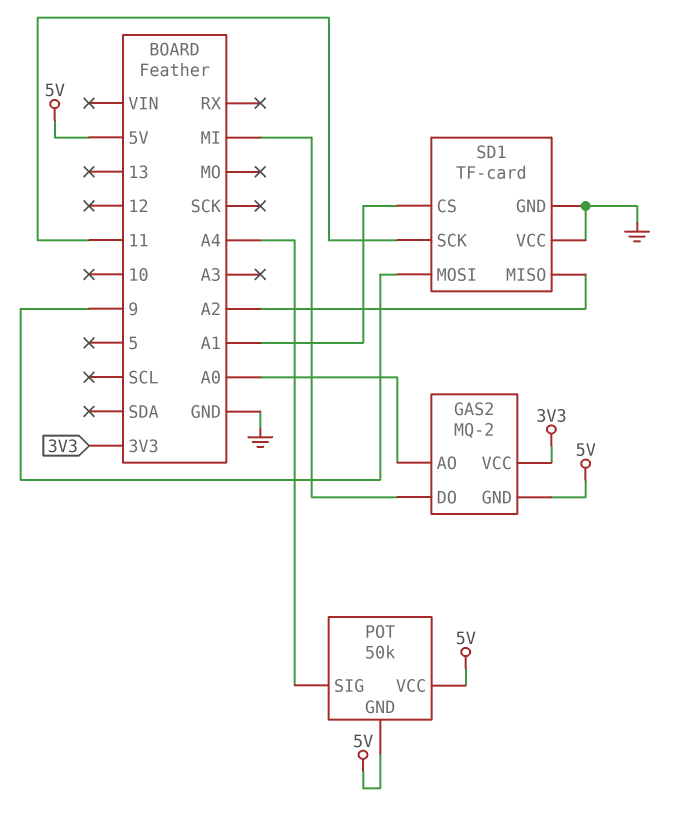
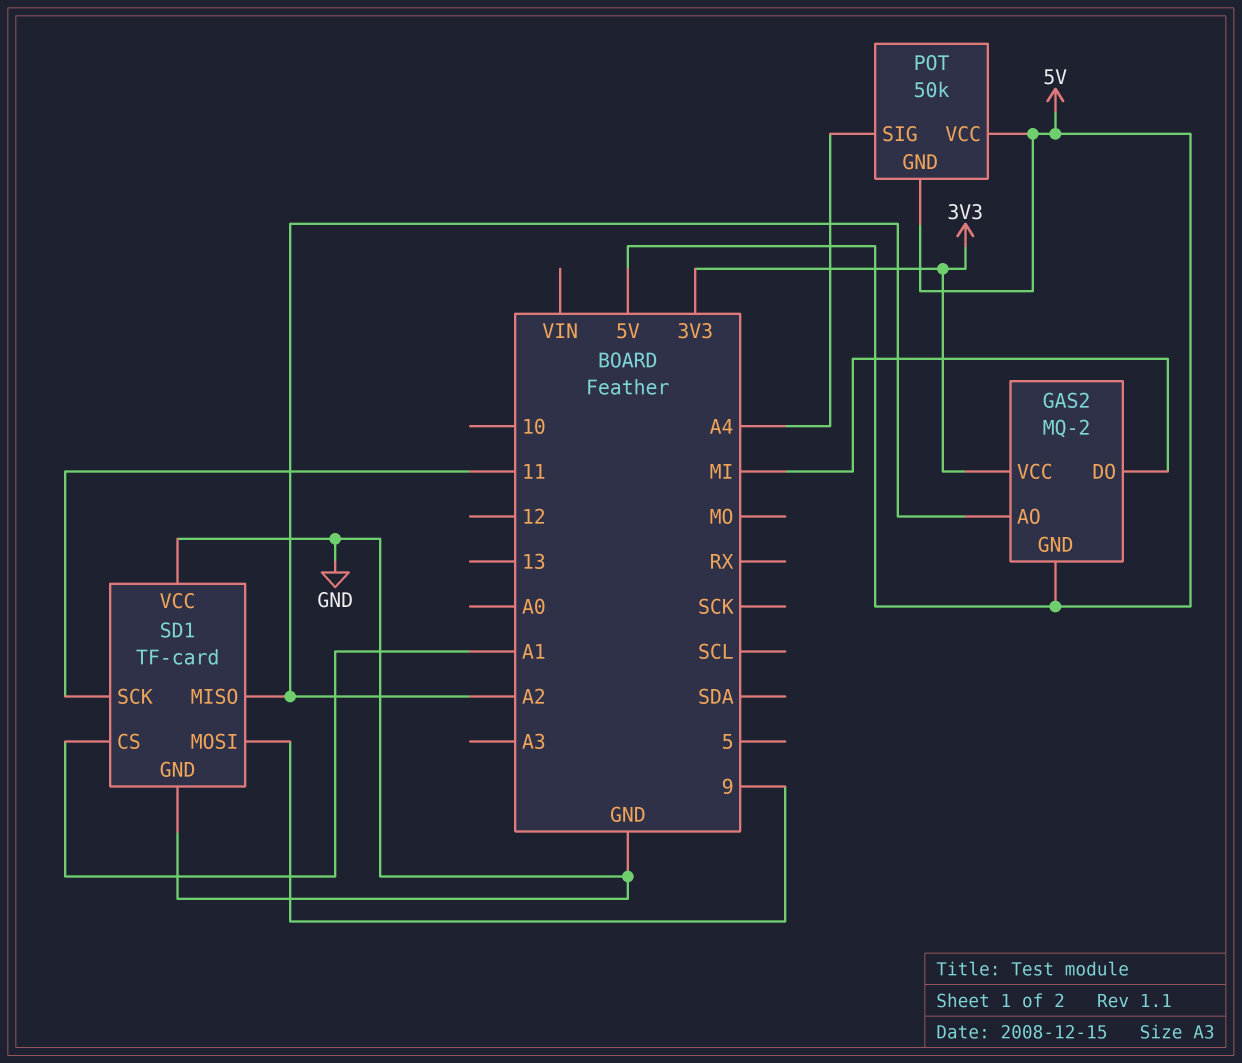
GAS2 pin AO: A0 -> A2

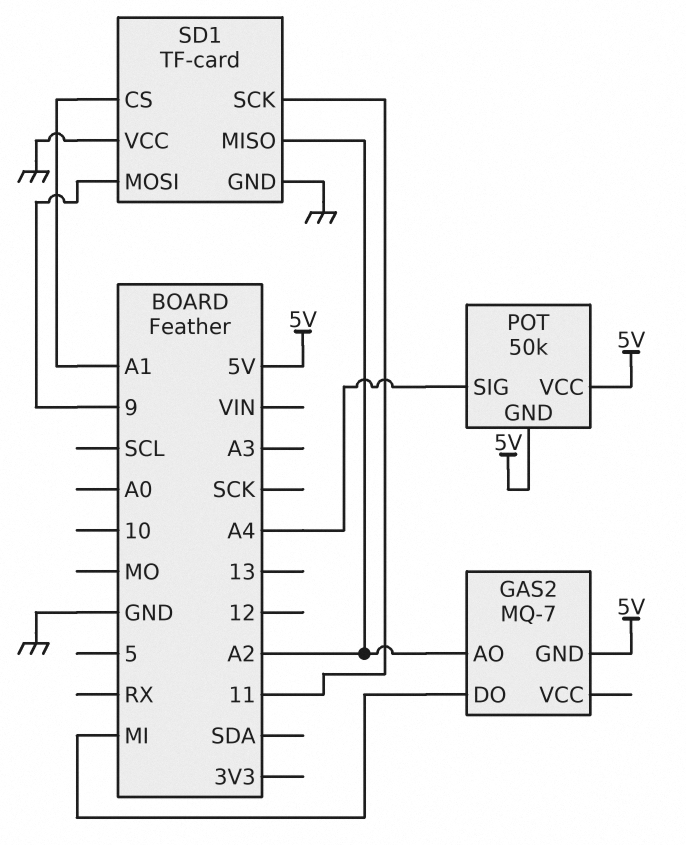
GAS2: MQ-2 -> MQ-7
GAS2 pin VCC: 3V3 -> none

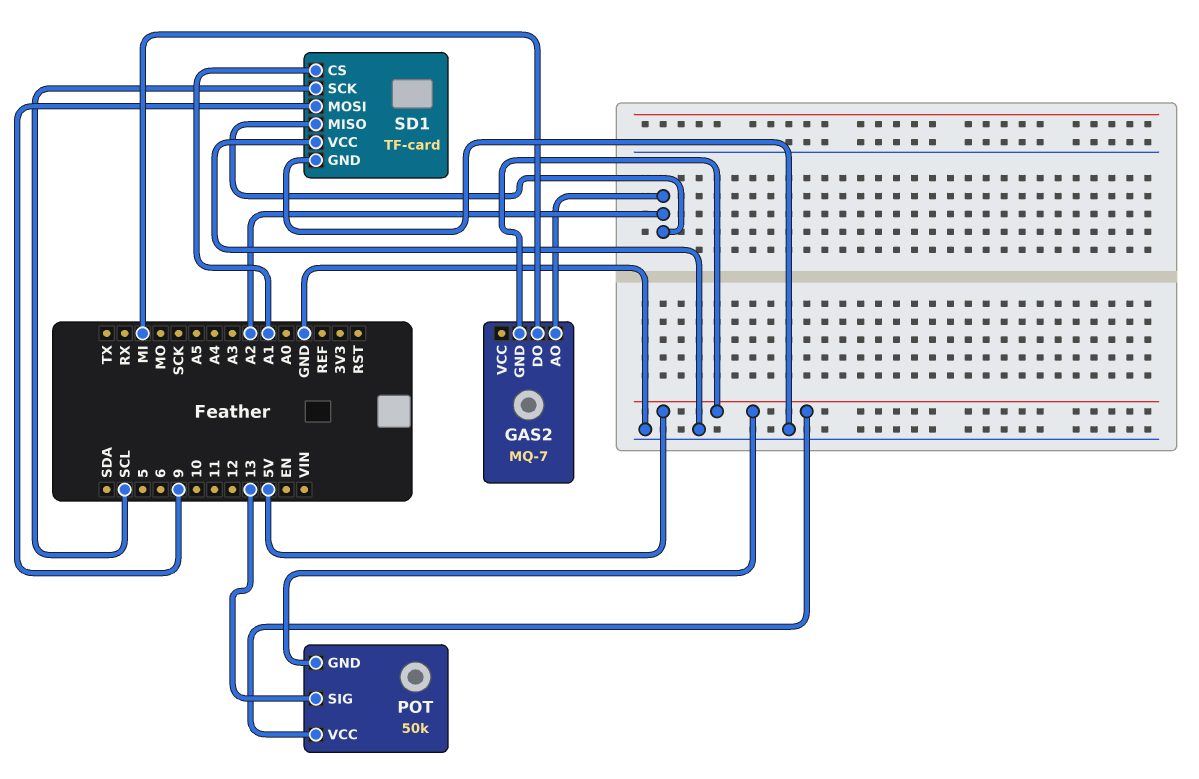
POT pin SIG: A4 -> 13
SD1 pin SCK: 11 -> SCL

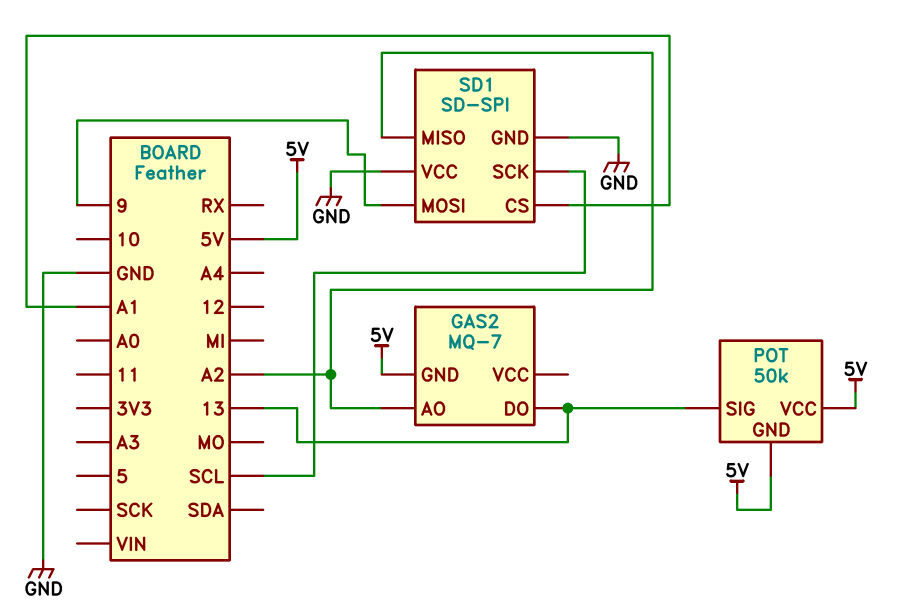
GAS2 pin DO: MI -> 13
SD1: TF-card -> SD-SPI

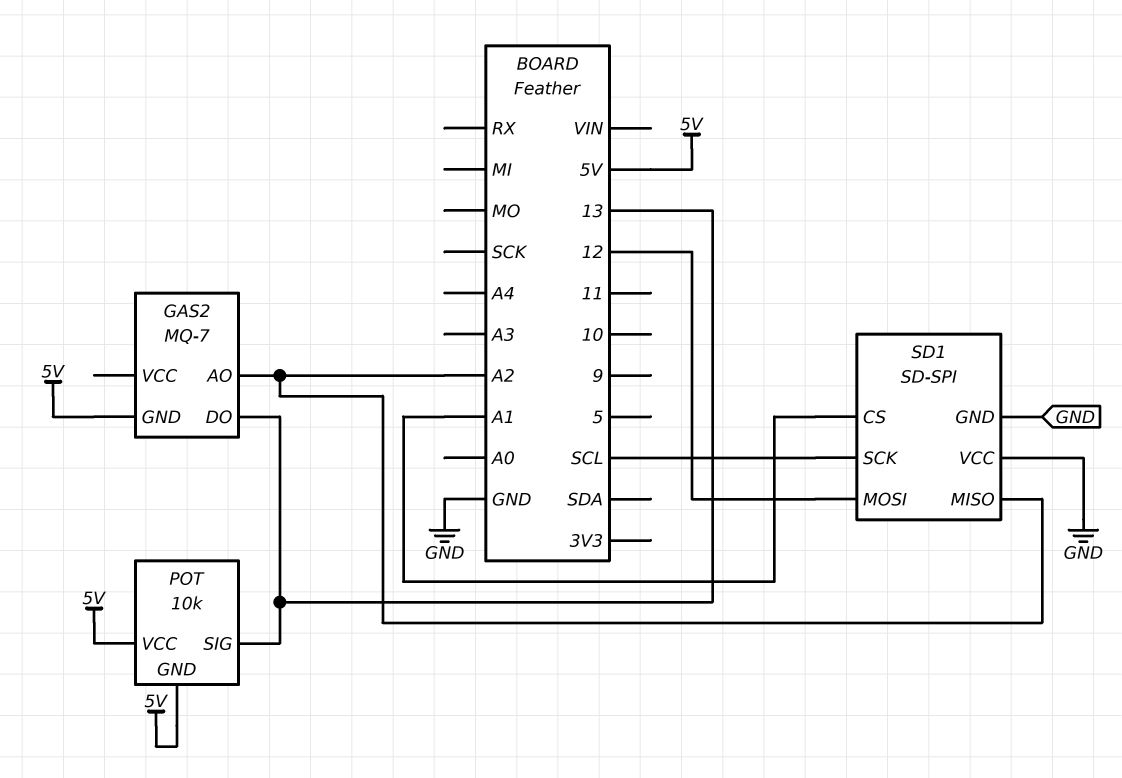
POT: 50k -> 10k
SD1 pin MOSI: 9 -> 12

